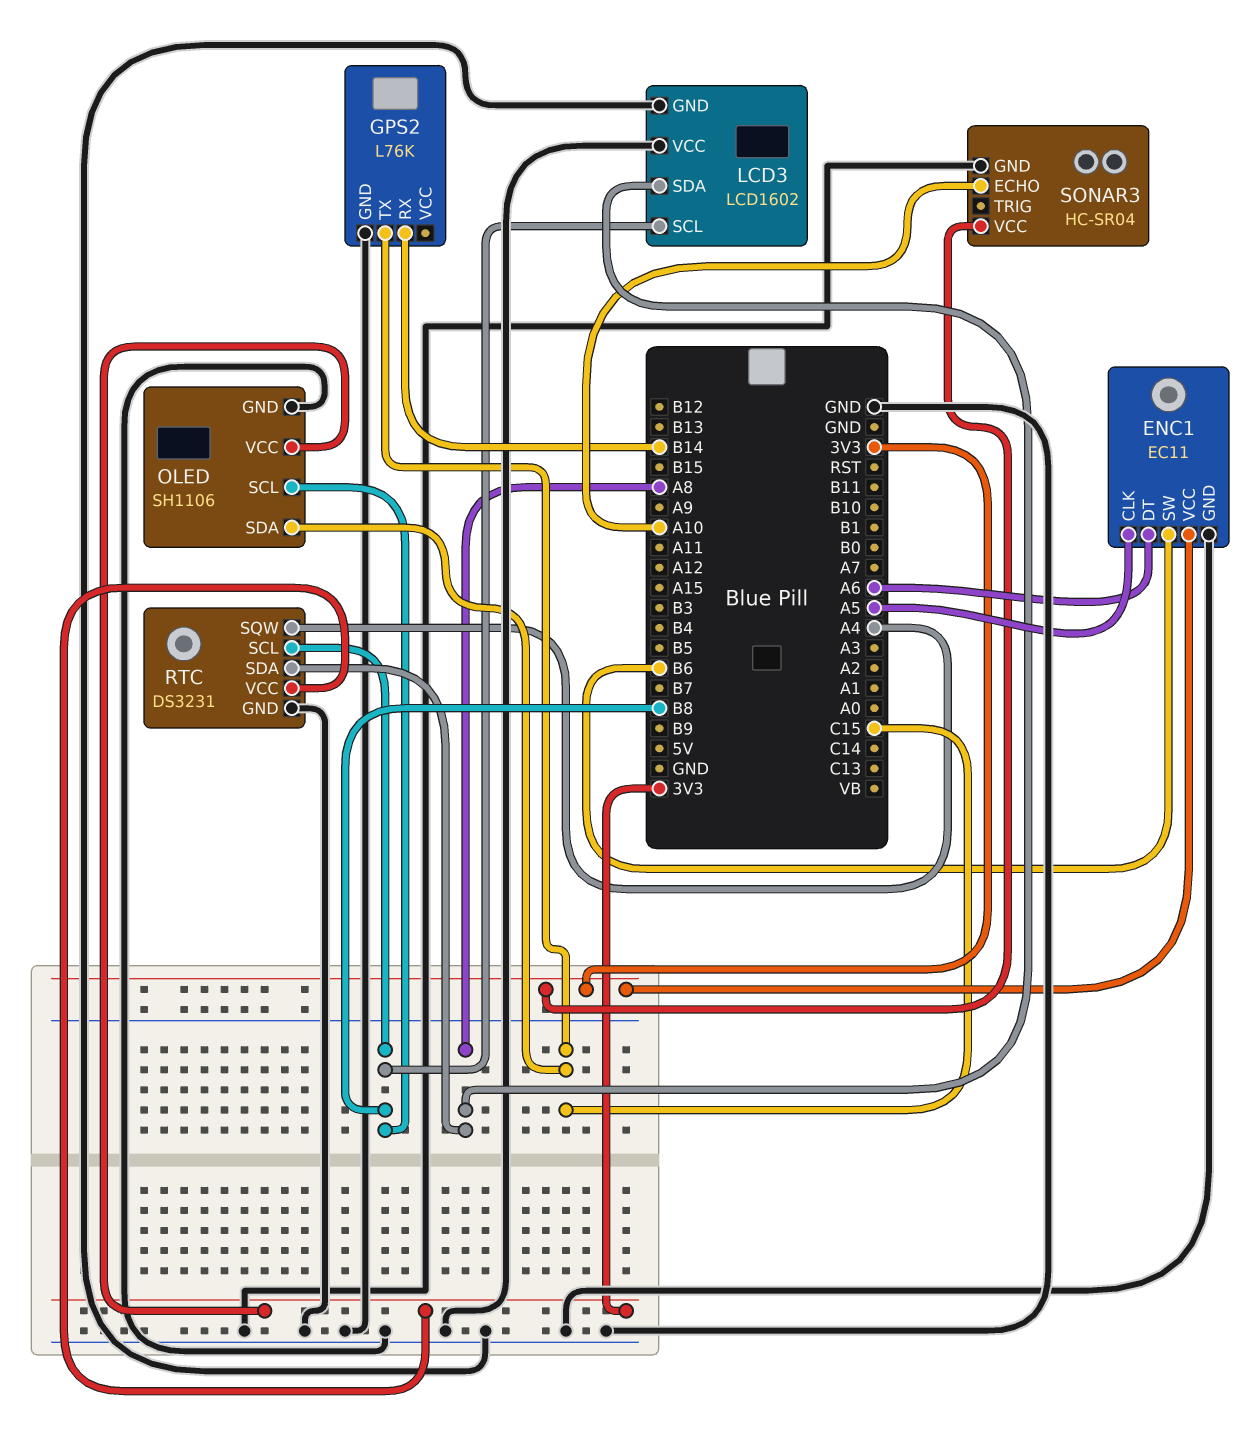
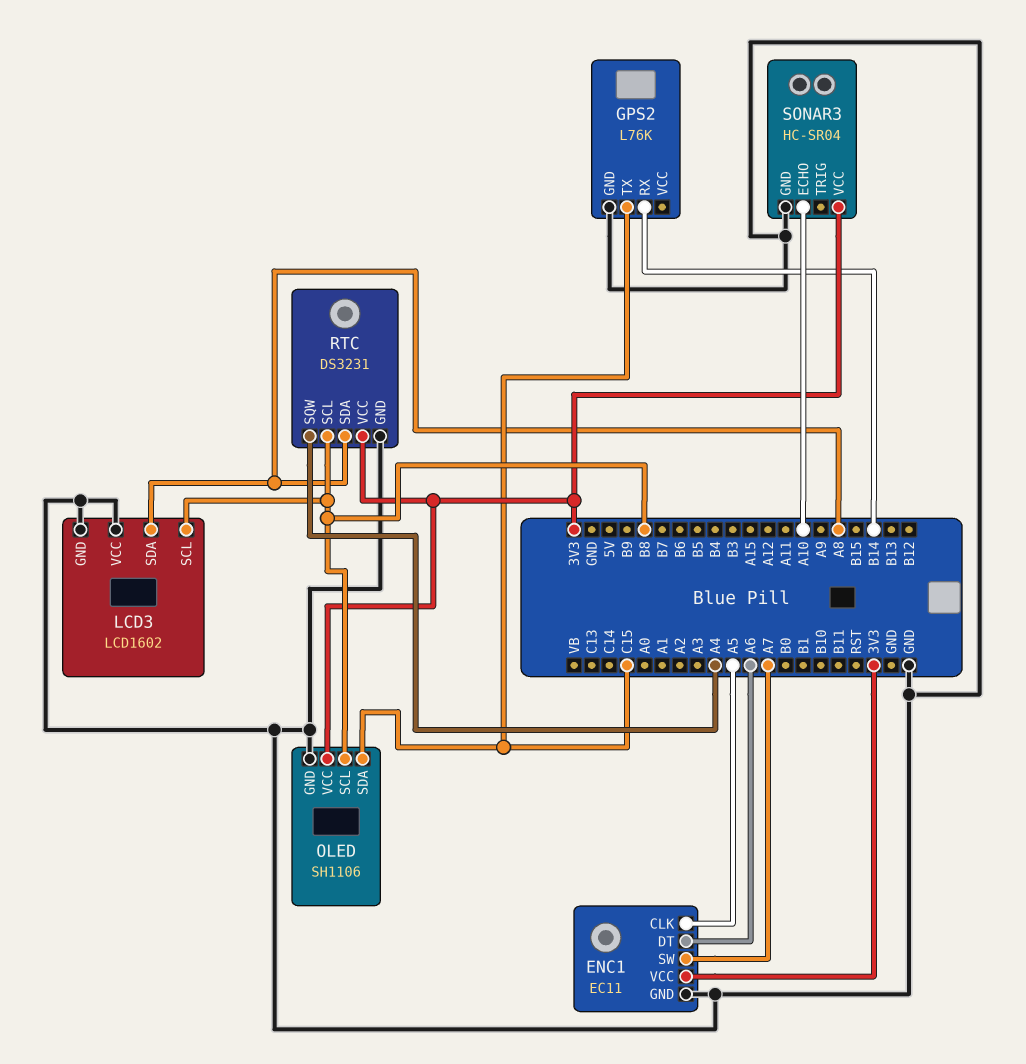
ENC1 pin SW: B6 -> A7

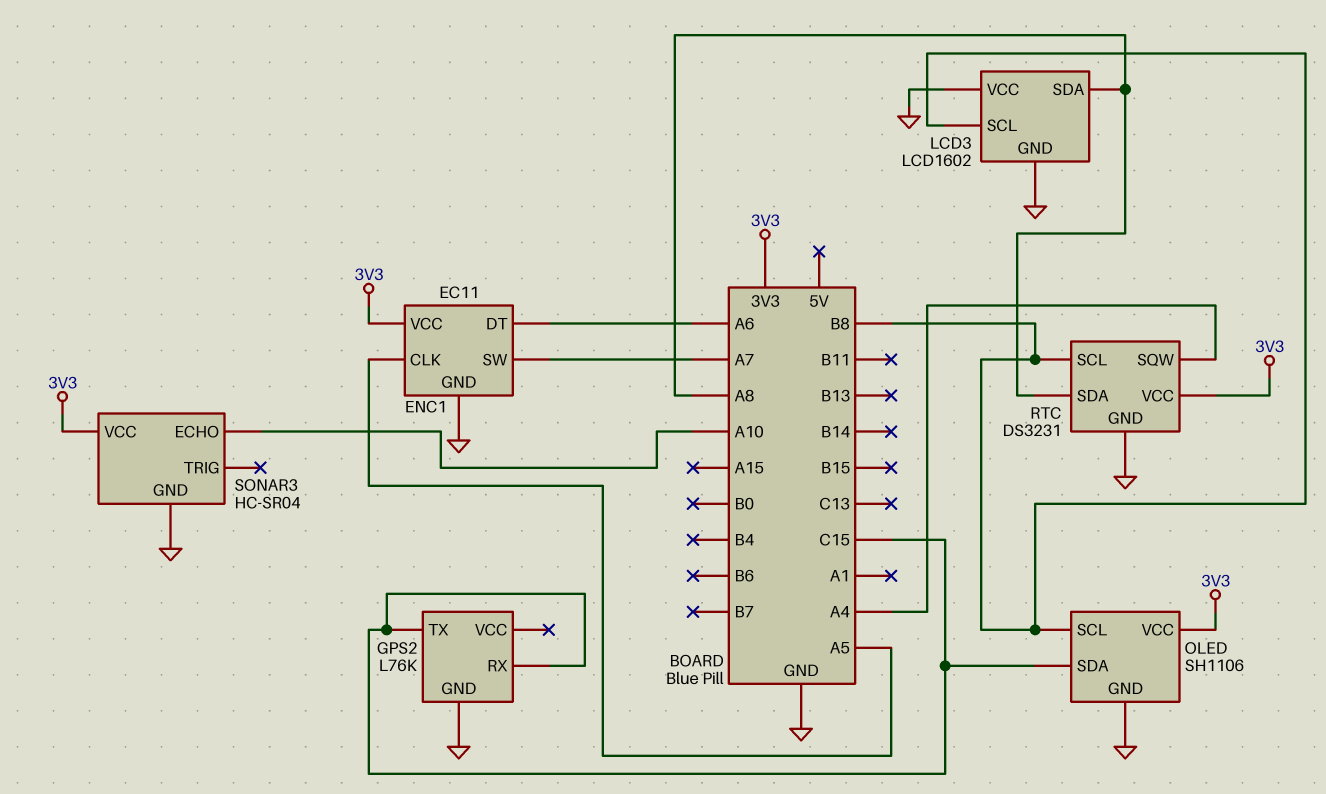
GPS2 pin RX: B14 -> C15

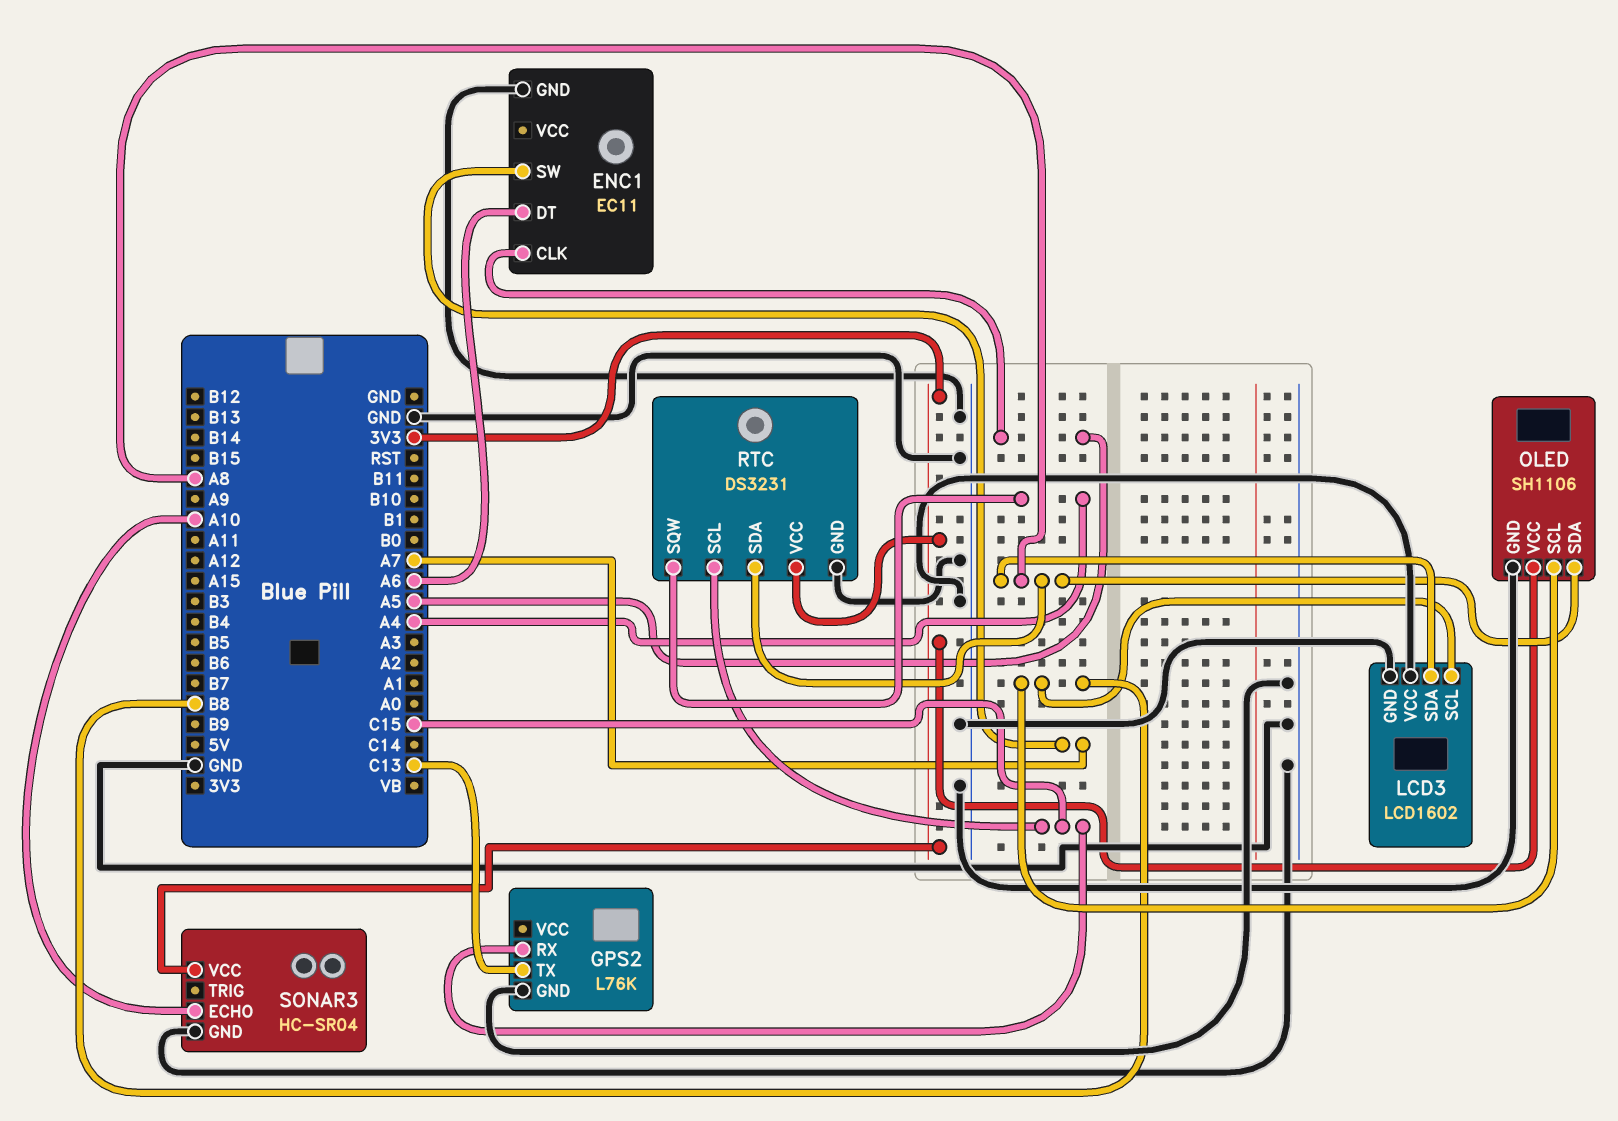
ENC1 pin VCC: 3V3 -> none
GPS2 pin TX: C15 -> C13
OLED pin SDA: C15 -> A8
RTC pin SCL: B8 -> C15

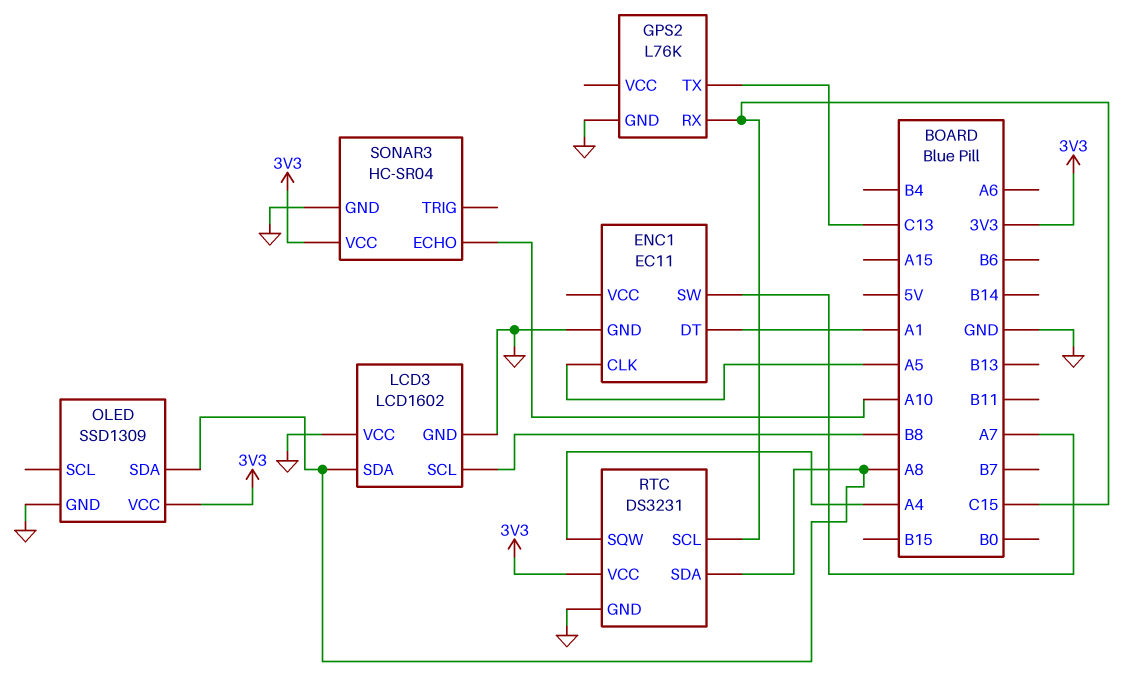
ENC1 pin DT: A6 -> A1
OLED: SH1106 -> SSD1309
OLED pin SCL: B8 -> none

